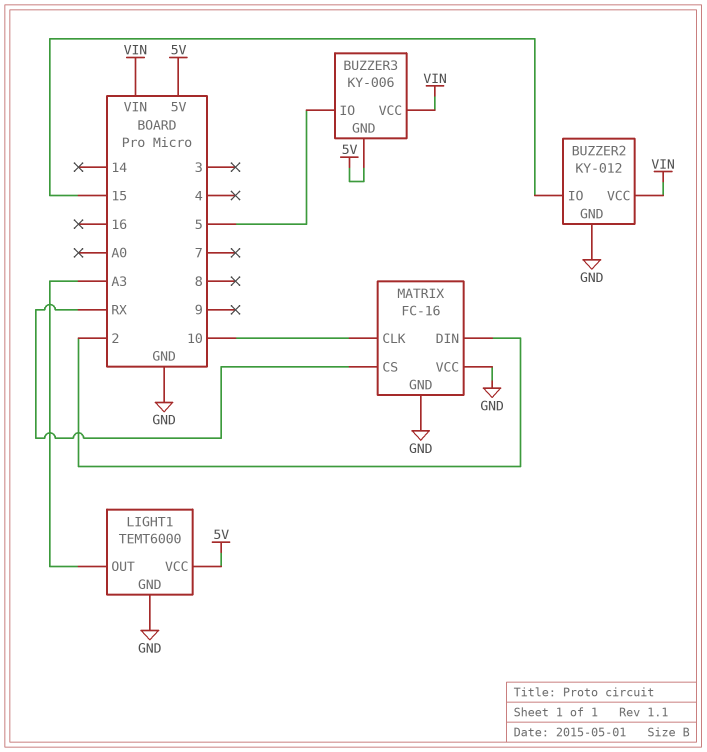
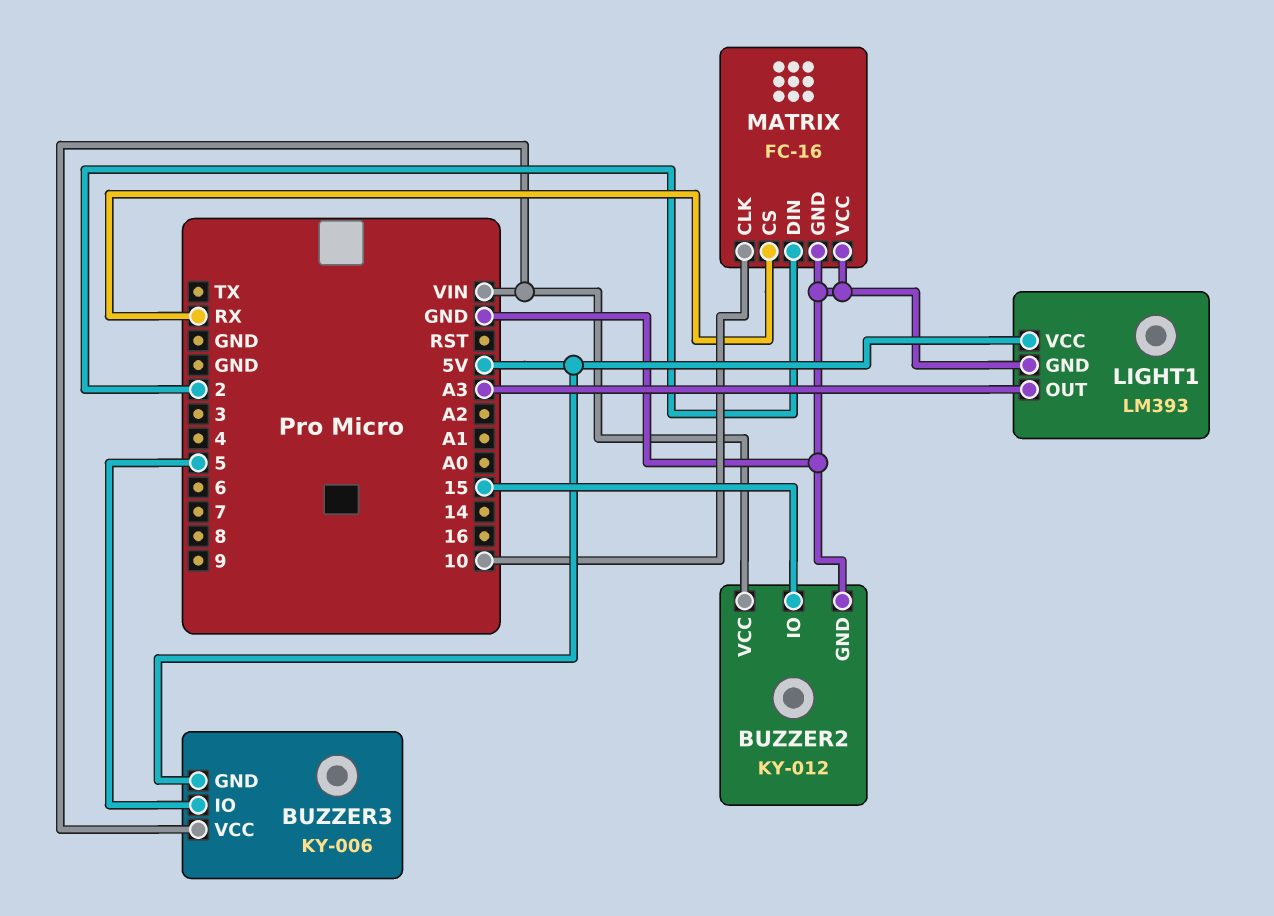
LIGHT1: TEMT6000 -> LM393

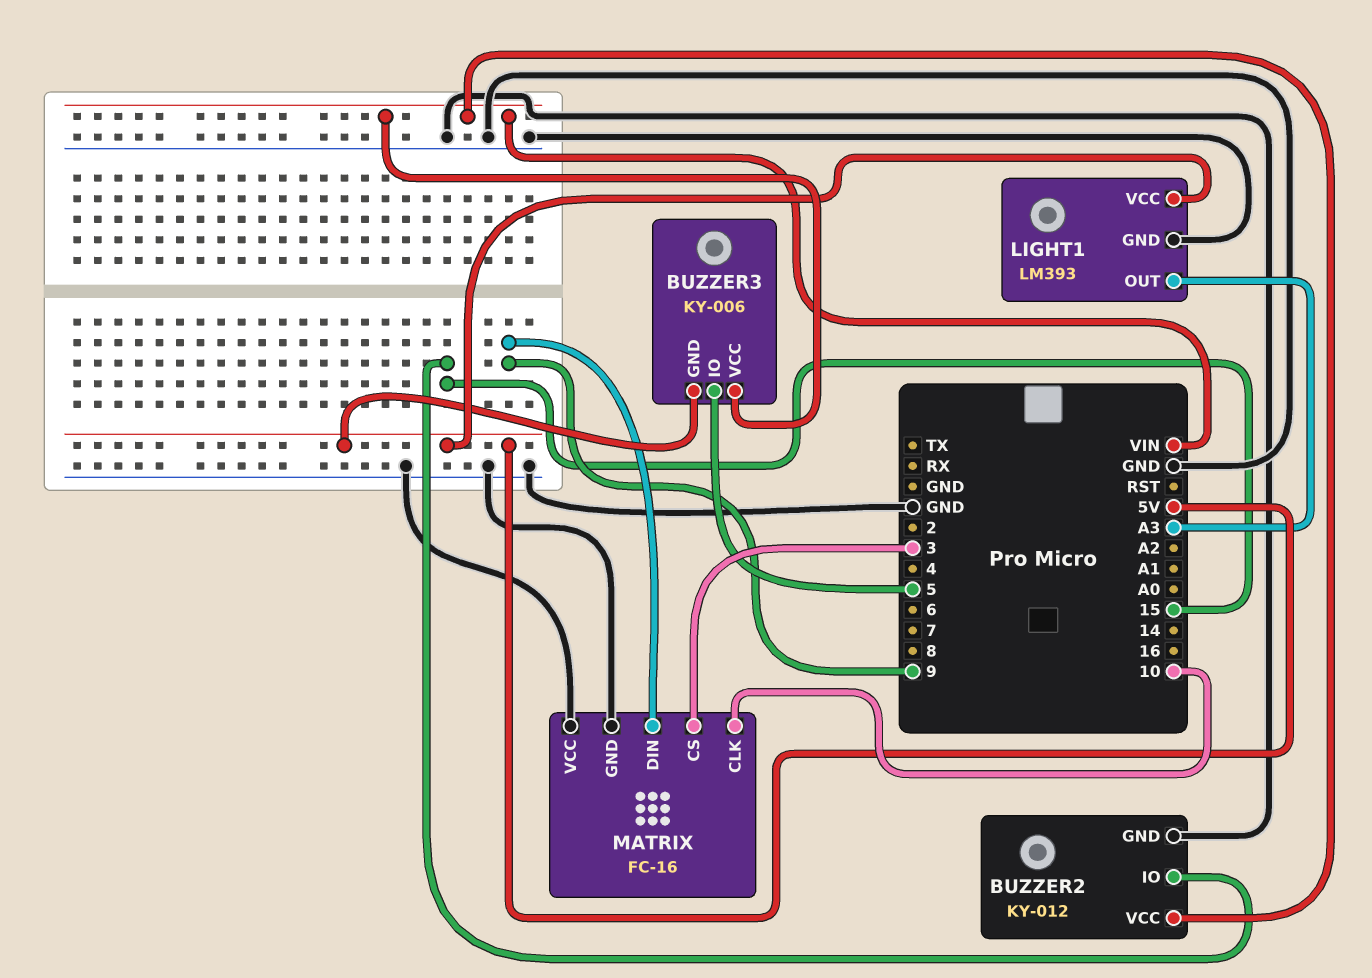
MATRIX pin CS: RX -> 3
MATRIX pin DIN: 2 -> 9

